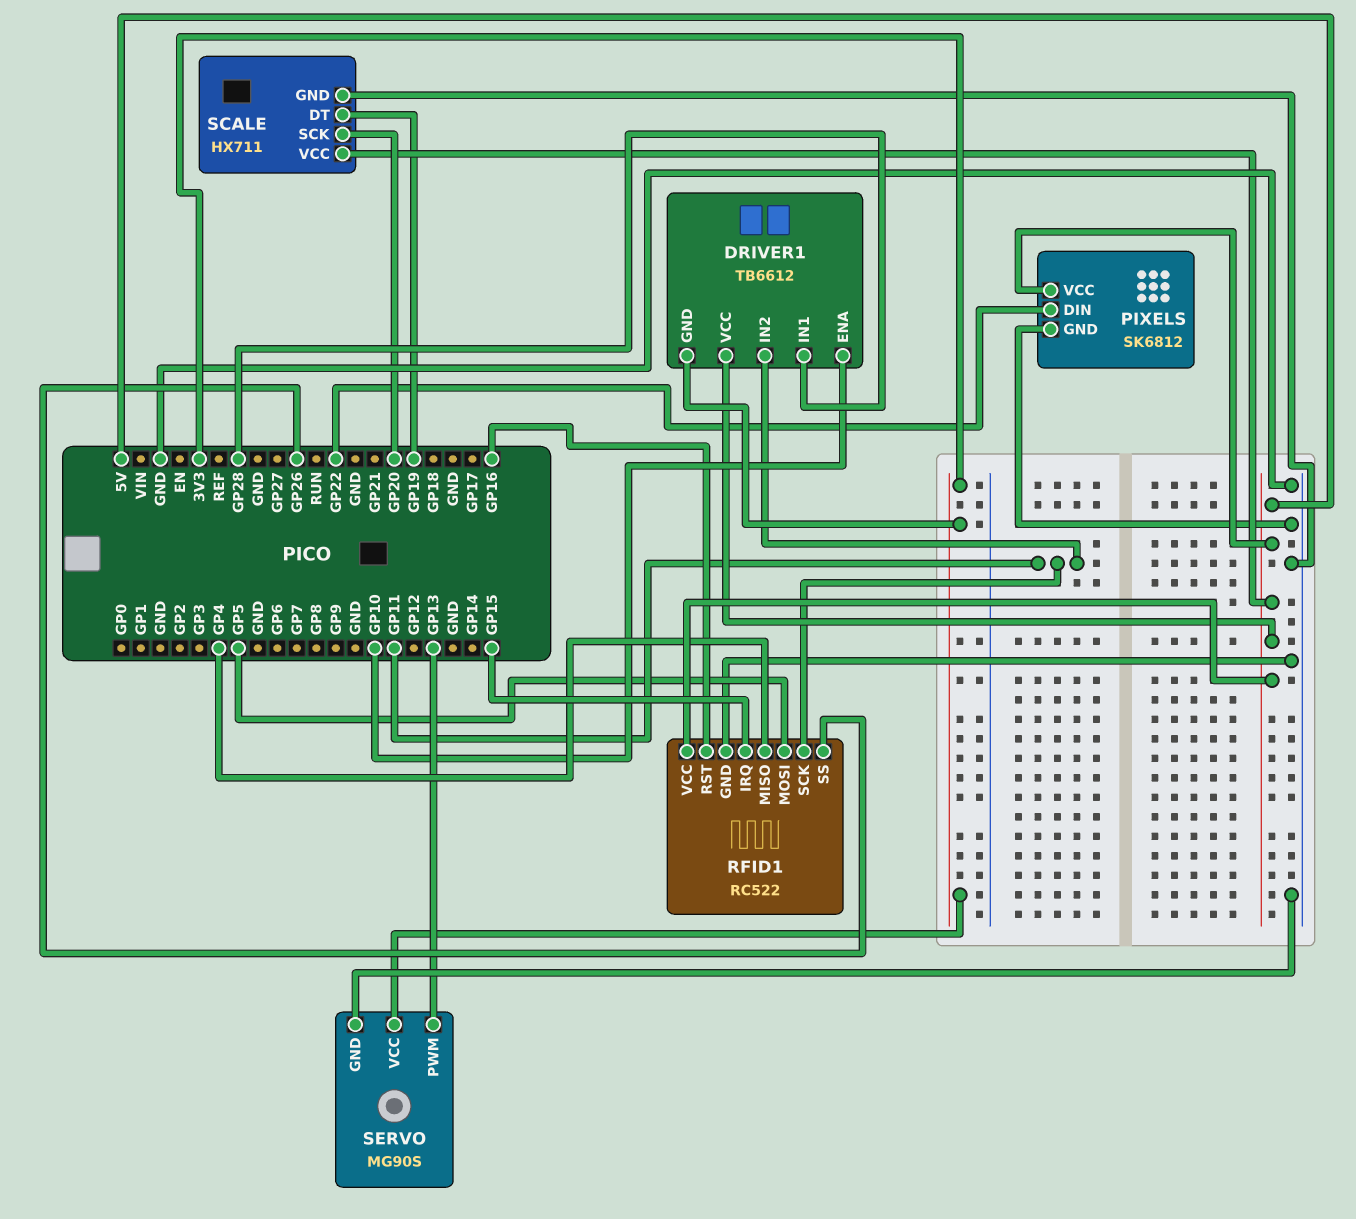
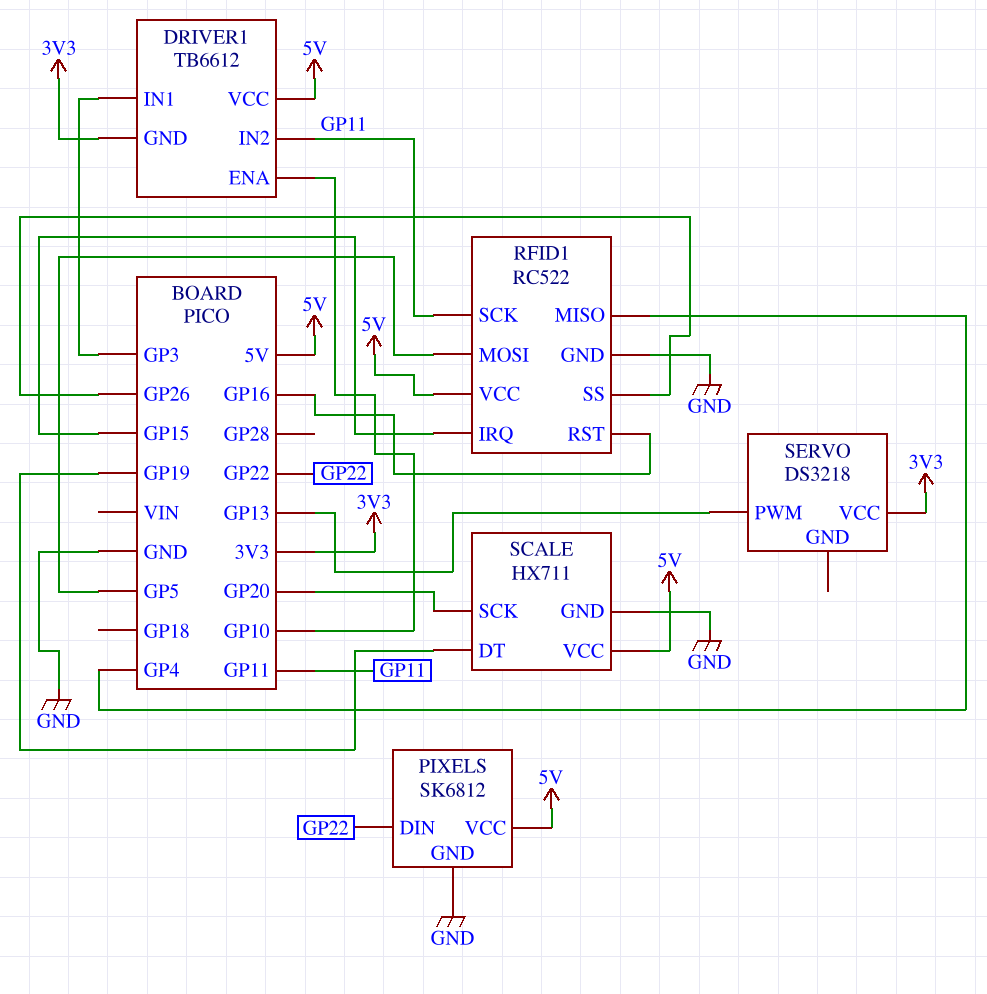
DRIVER1 pin IN1: GP28 -> GP3
SERVO: MG90S -> DS3218
SERVO pin GND: GND -> none

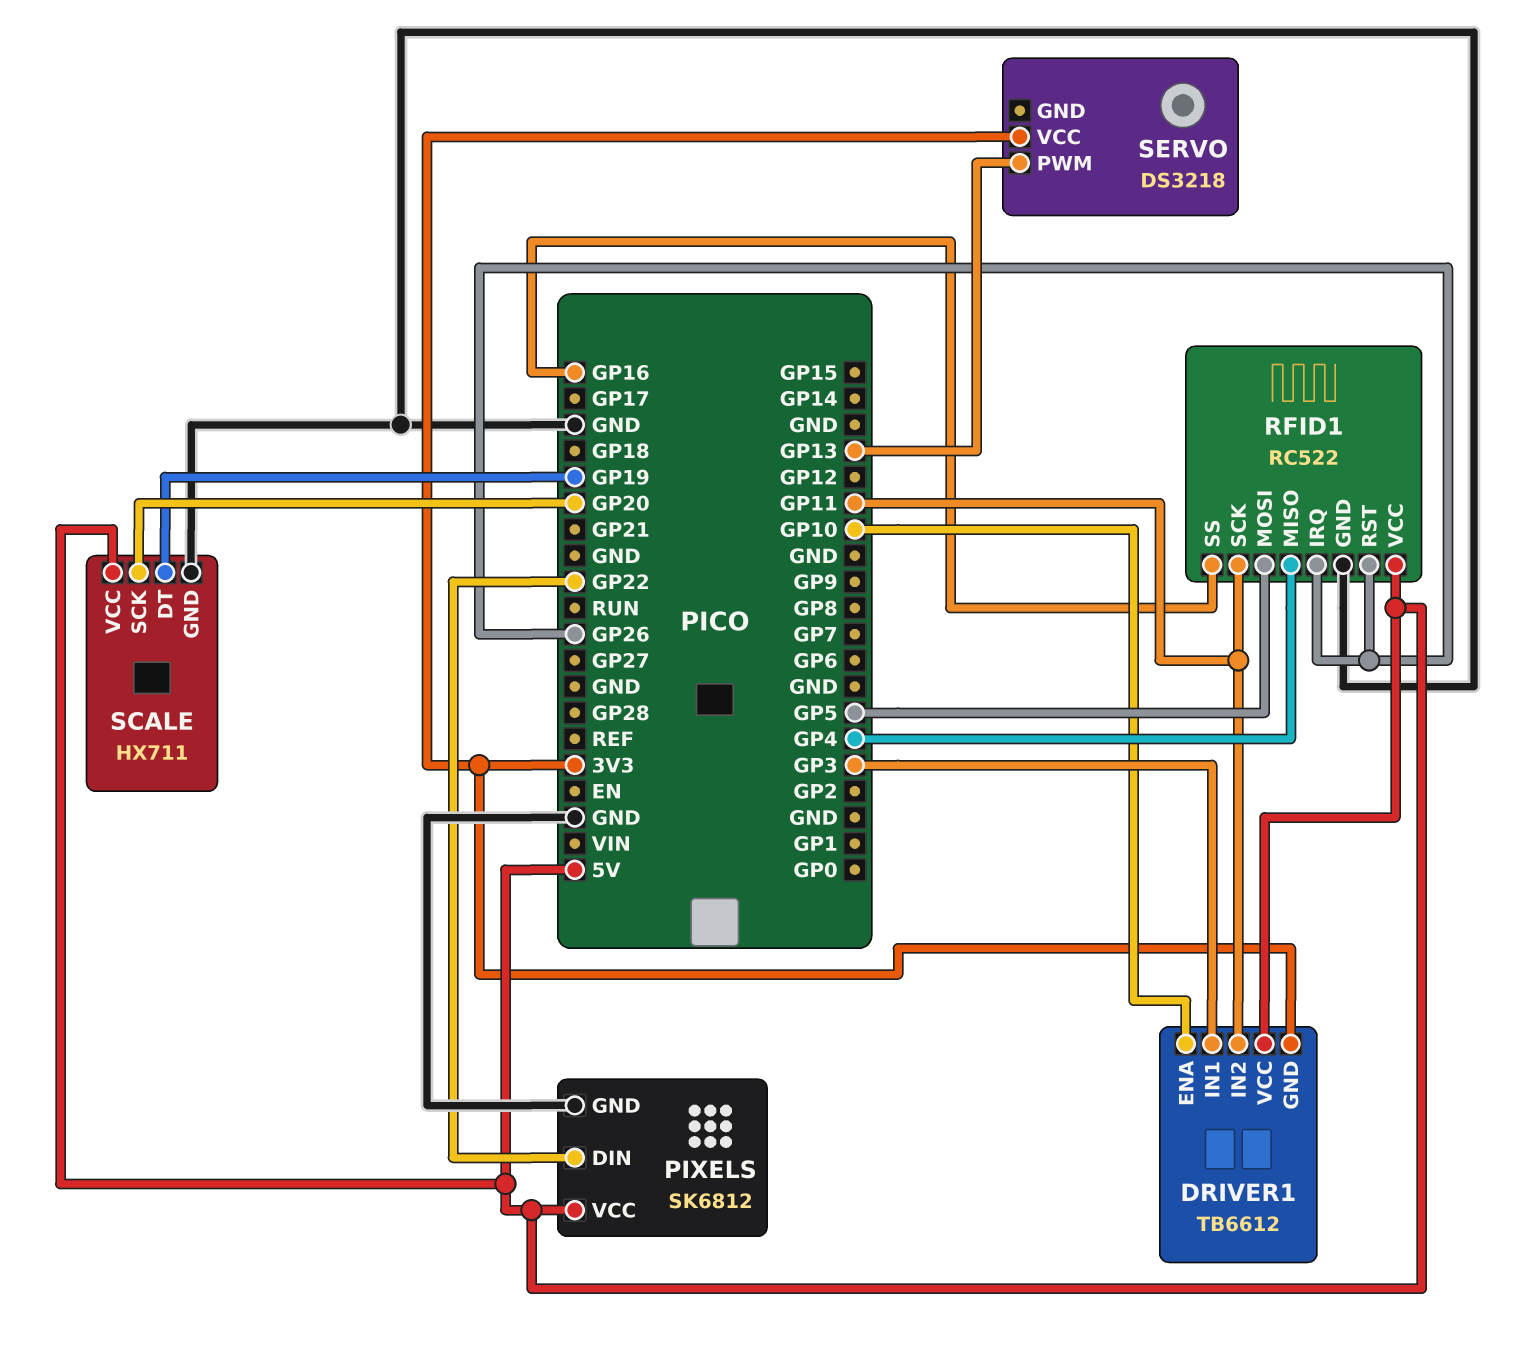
RFID1 pin IRQ: GP15 -> GP26
RFID1 pin RST: GP16 -> GP26
RFID1 pin SS: GP26 -> GP16

